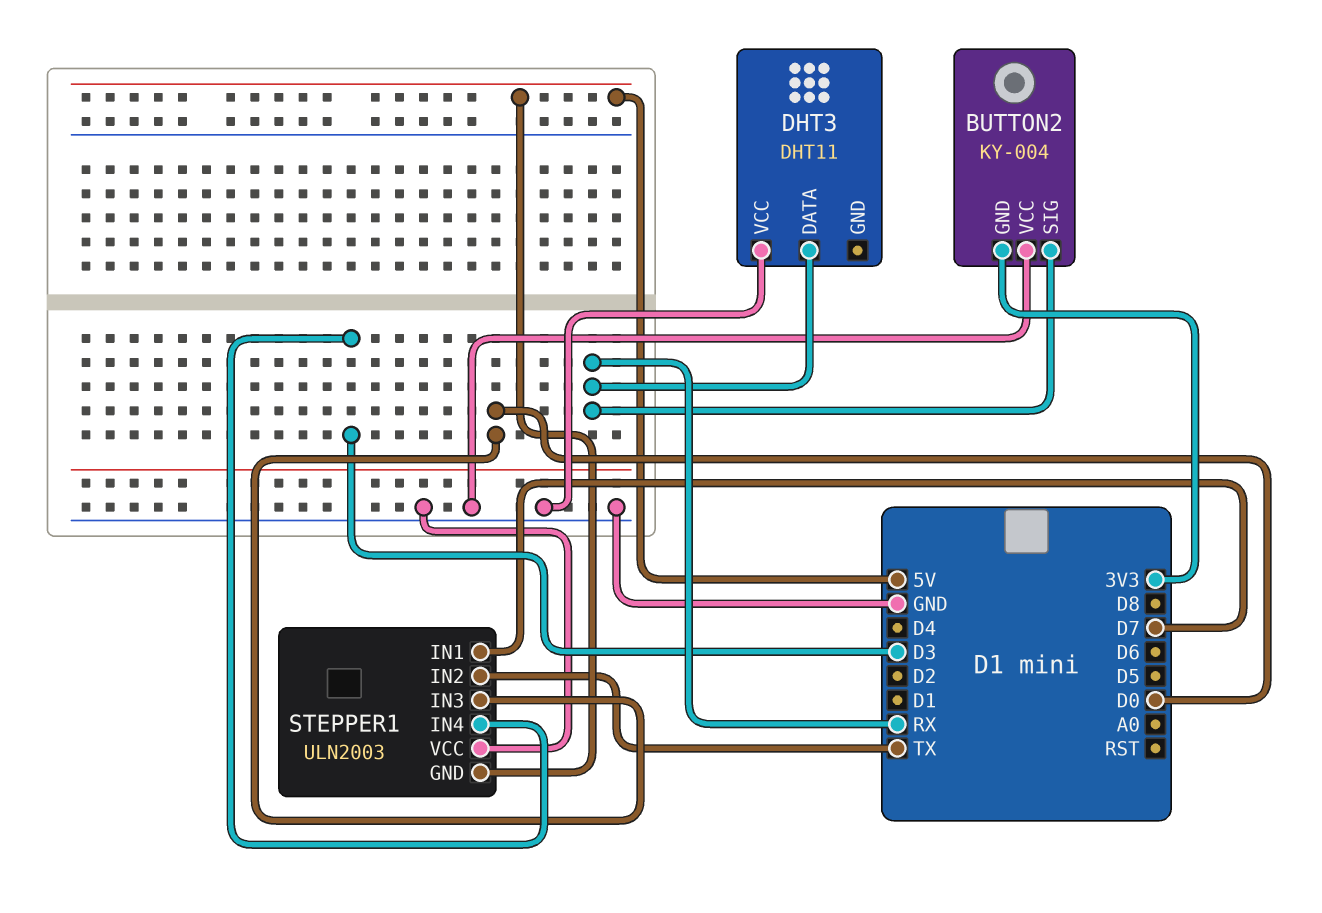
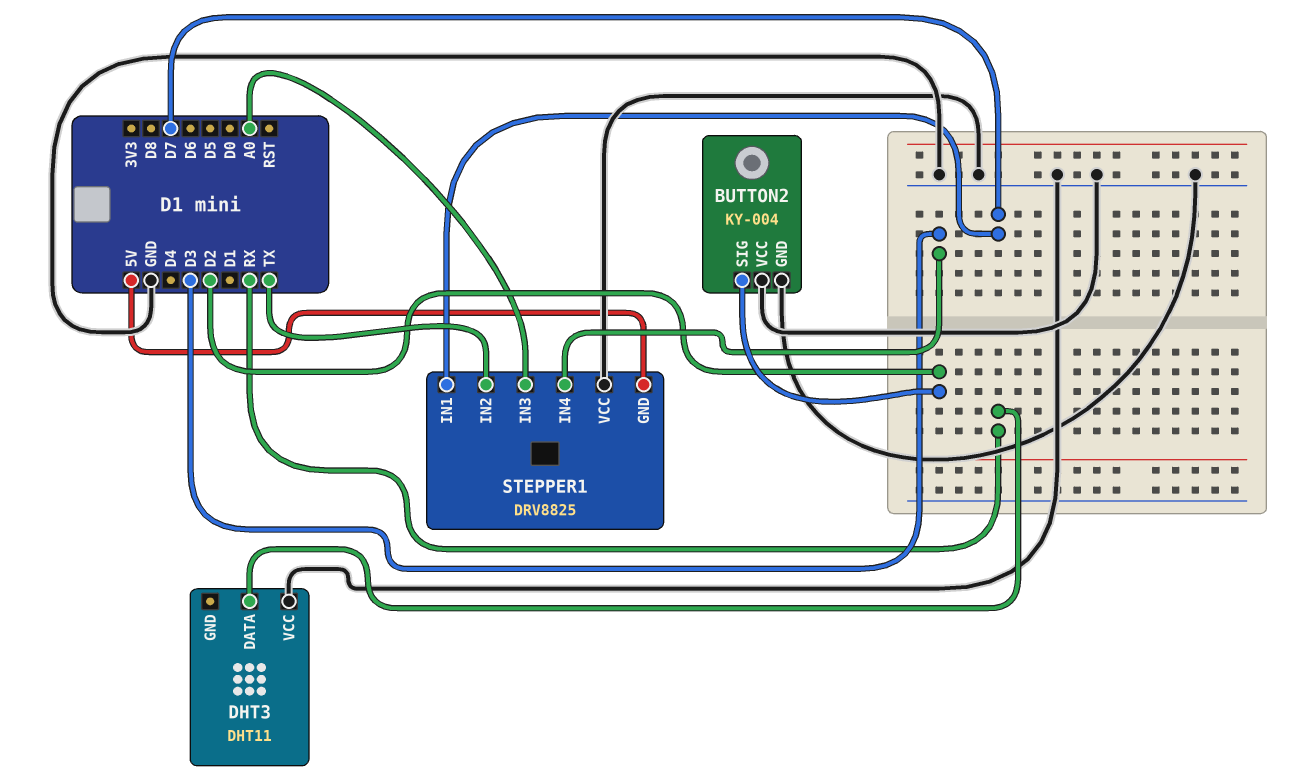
BUTTON2 pin GND: 3V3 -> GND
BUTTON2 pin SIG: RX -> D2
STEPPER1: ULN2003 -> DRV8825
STEPPER1 pin IN3: D0 -> A0

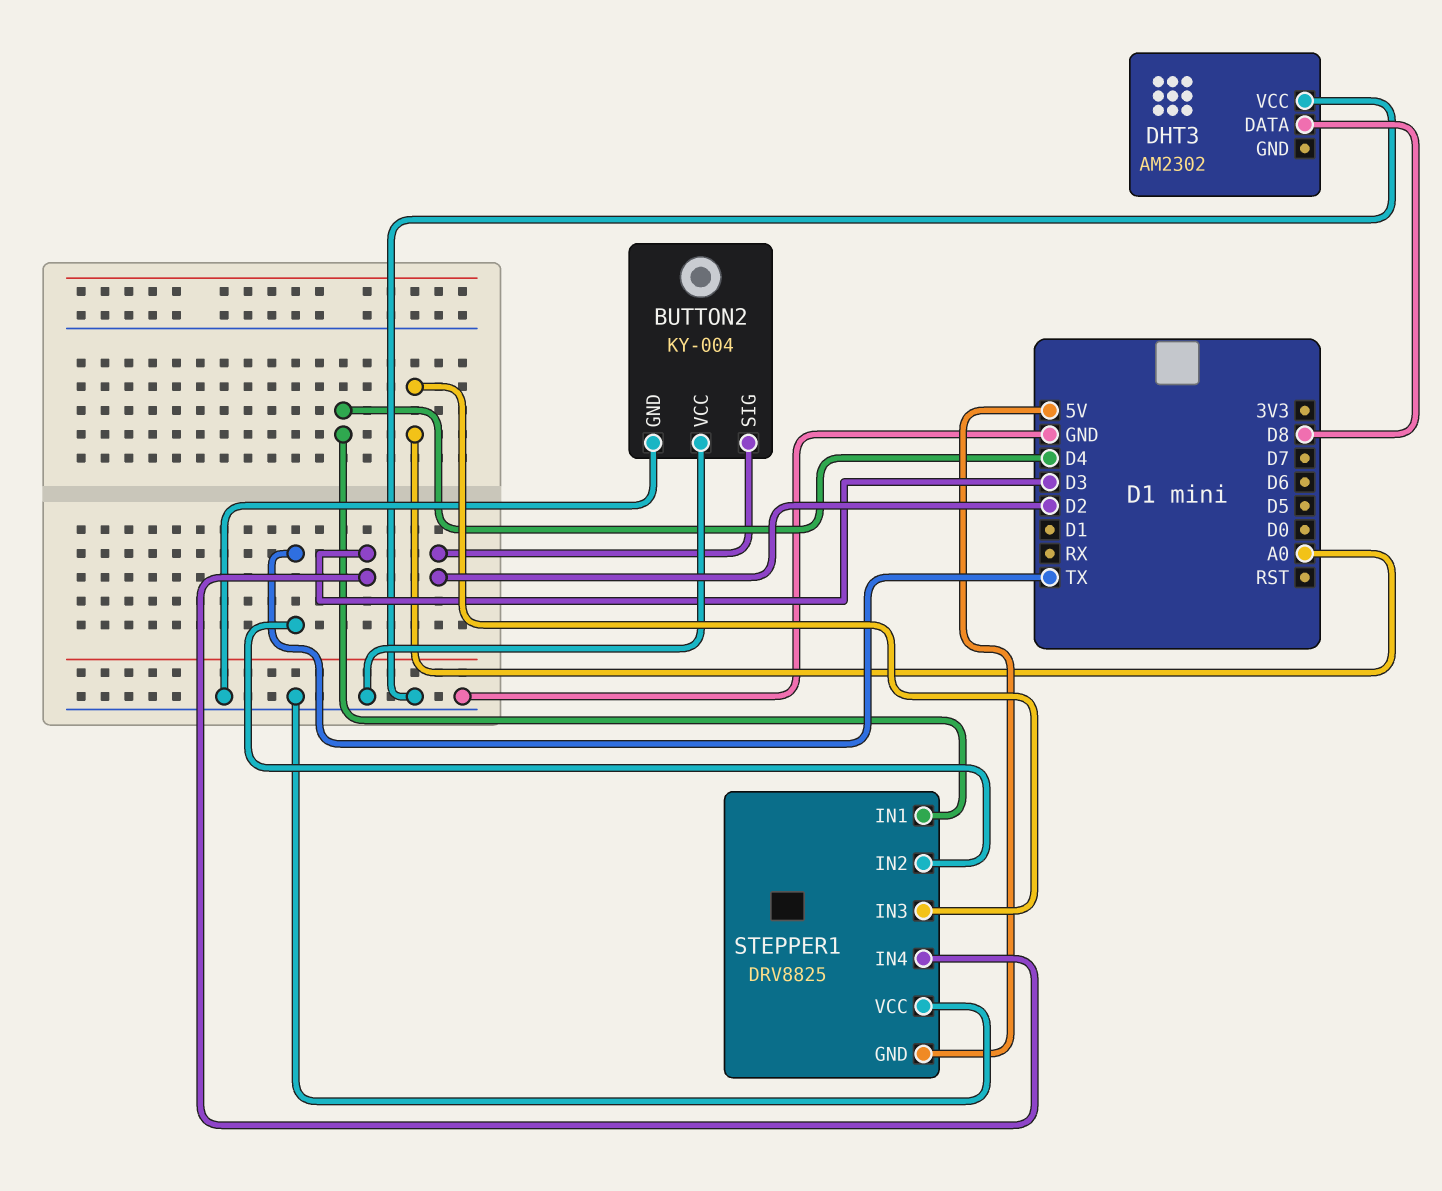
DHT3: DHT11 -> AM2302
DHT3 pin DATA: RX -> D8
STEPPER1 pin IN1: D7 -> D4

